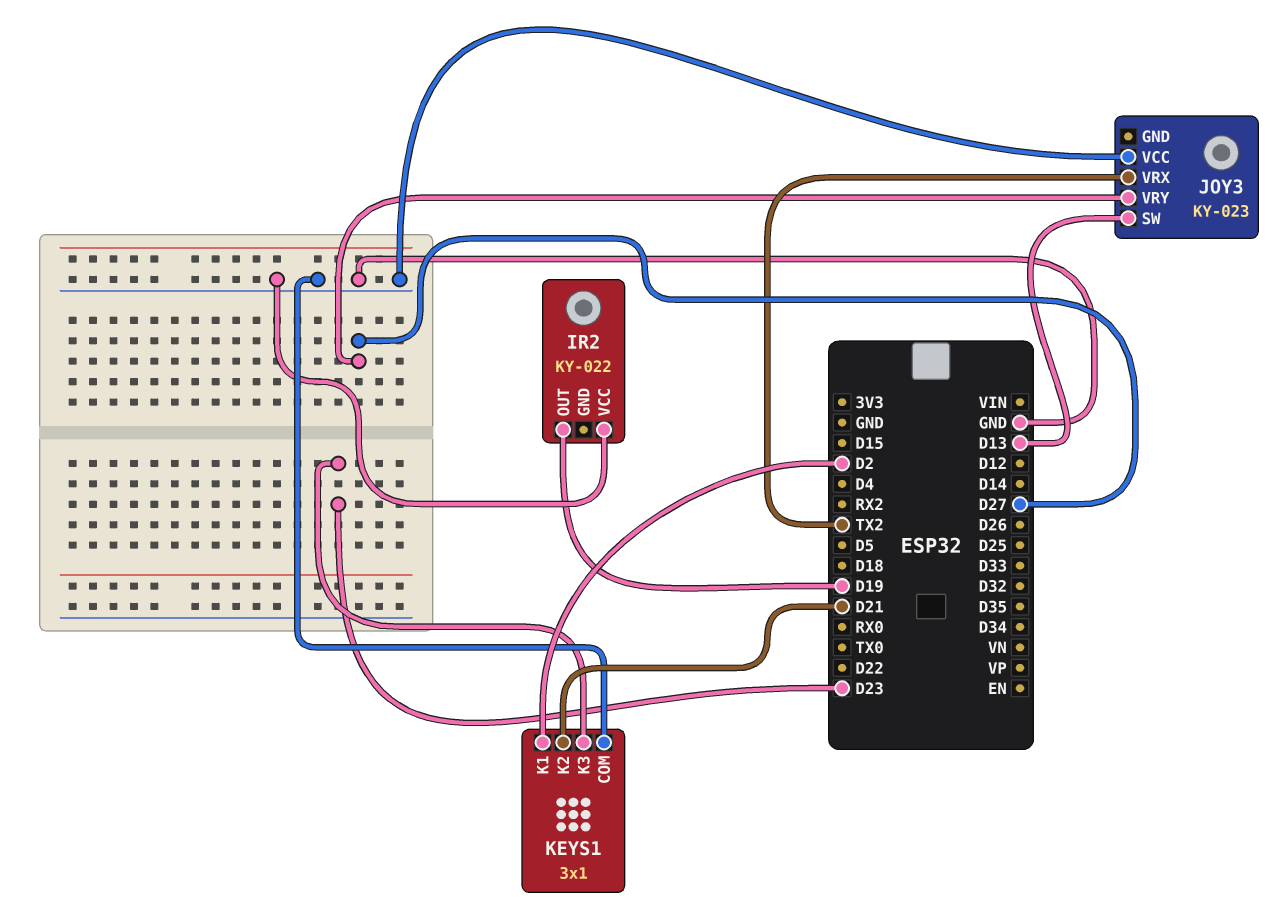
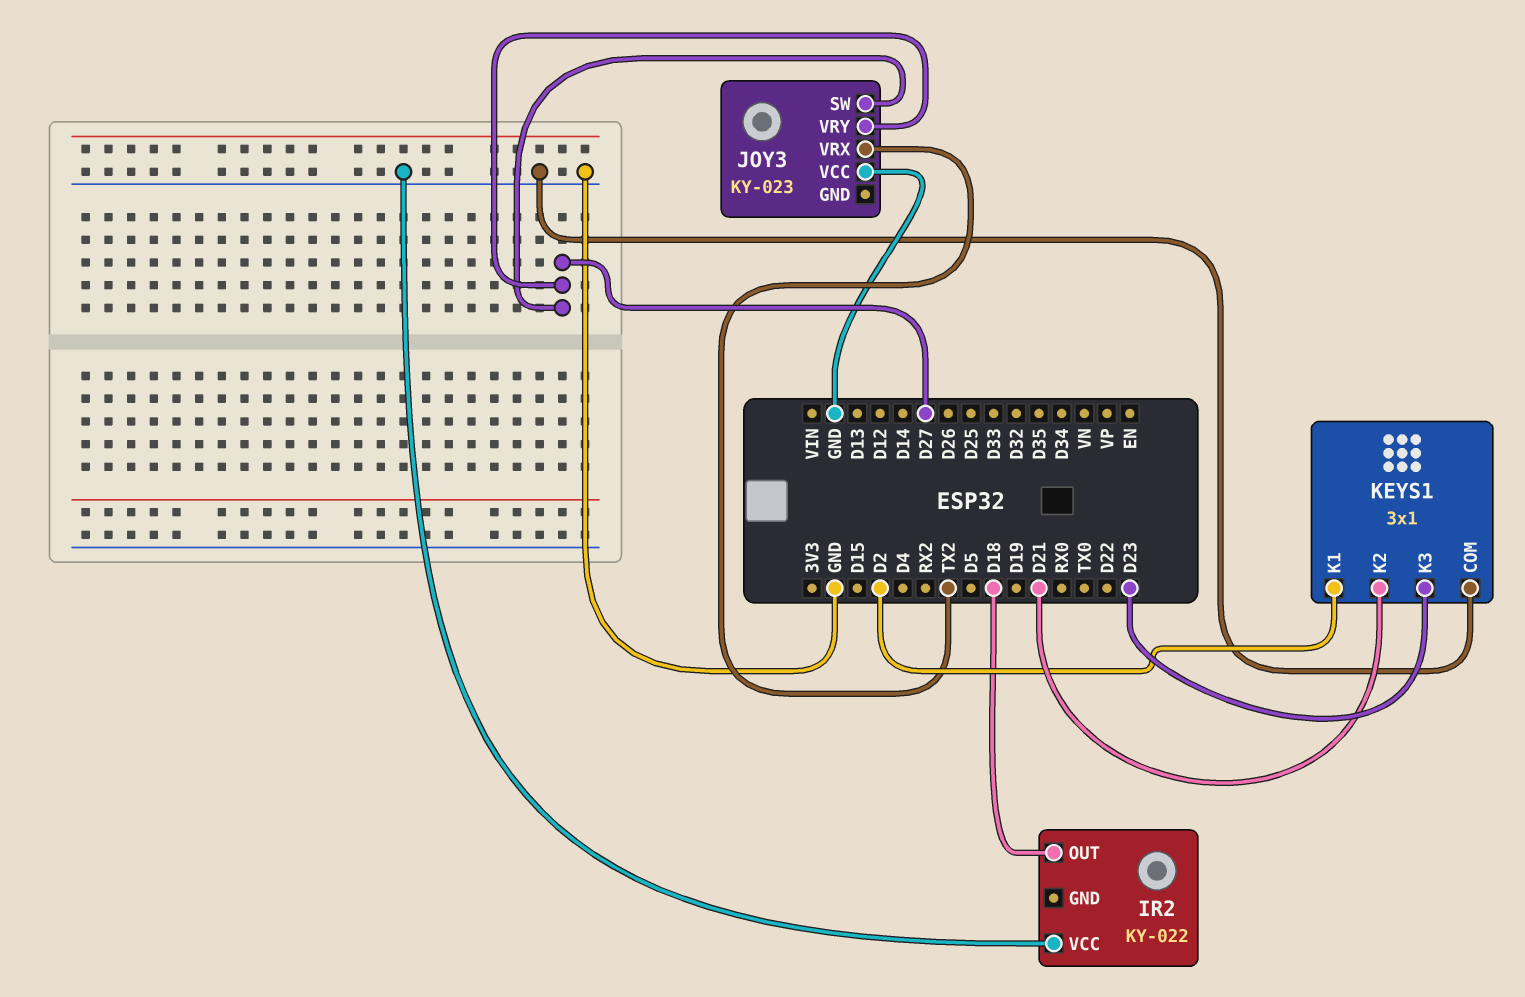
IR2 pin OUT: D19 -> D18
JOY3 pin SW: D13 -> D27

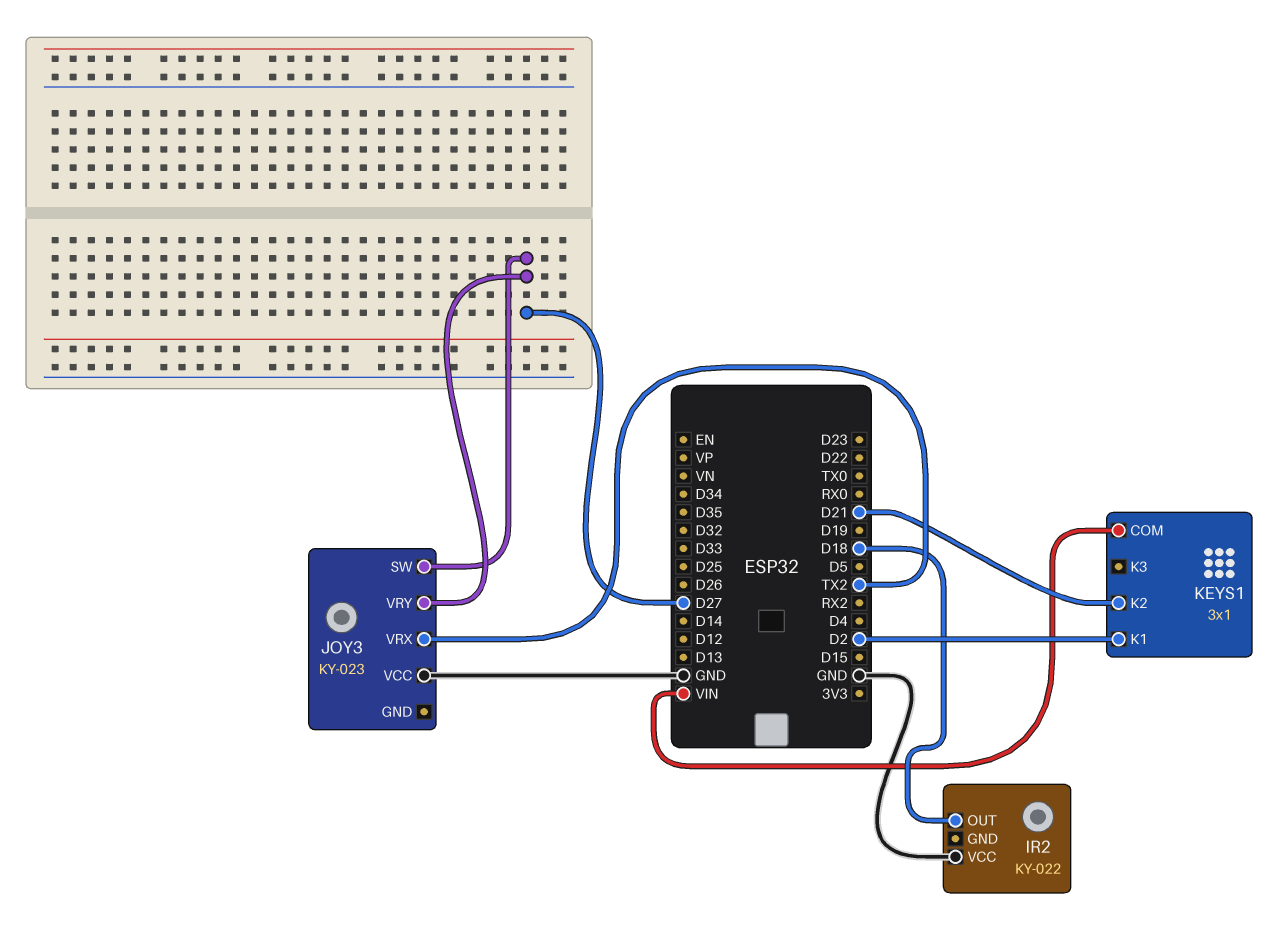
KEYS1 pin COM: GND -> VIN
KEYS1 pin K3: D23 -> none

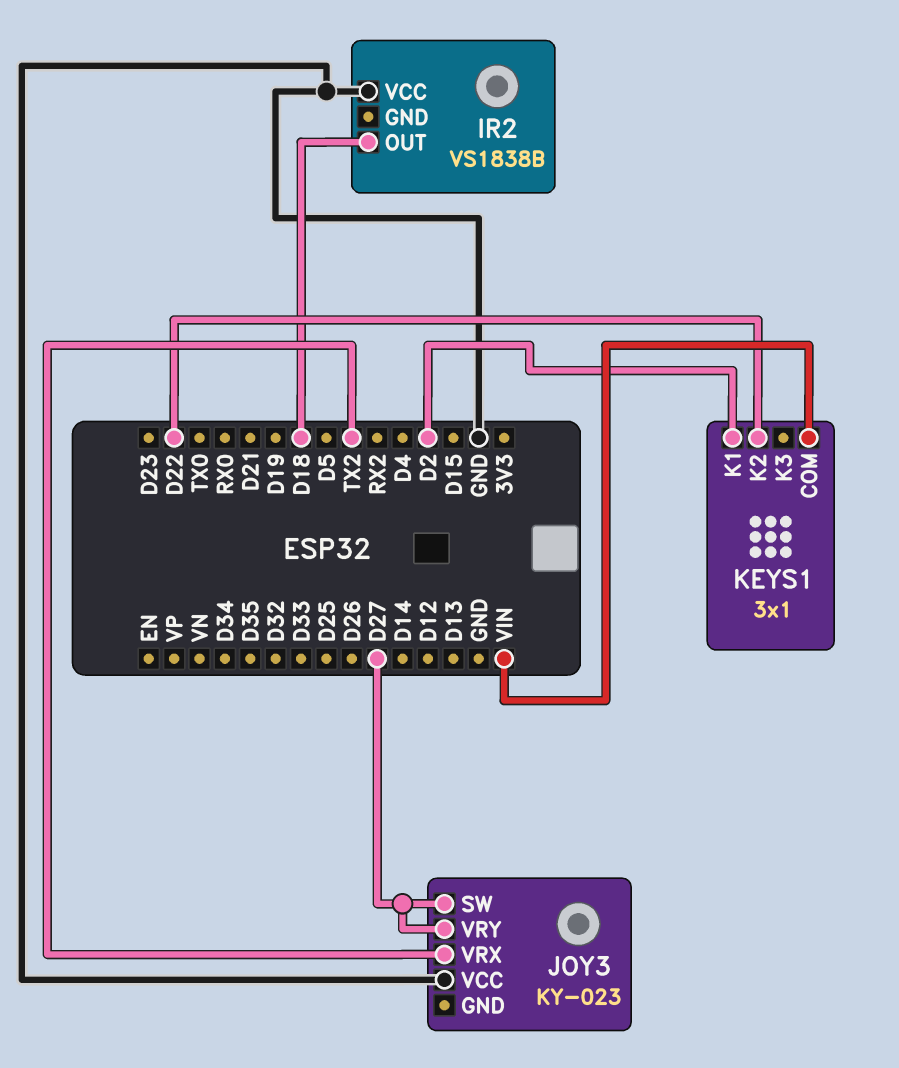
IR2: KY-022 -> VS1838B
KEYS1 pin K2: D21 -> D22

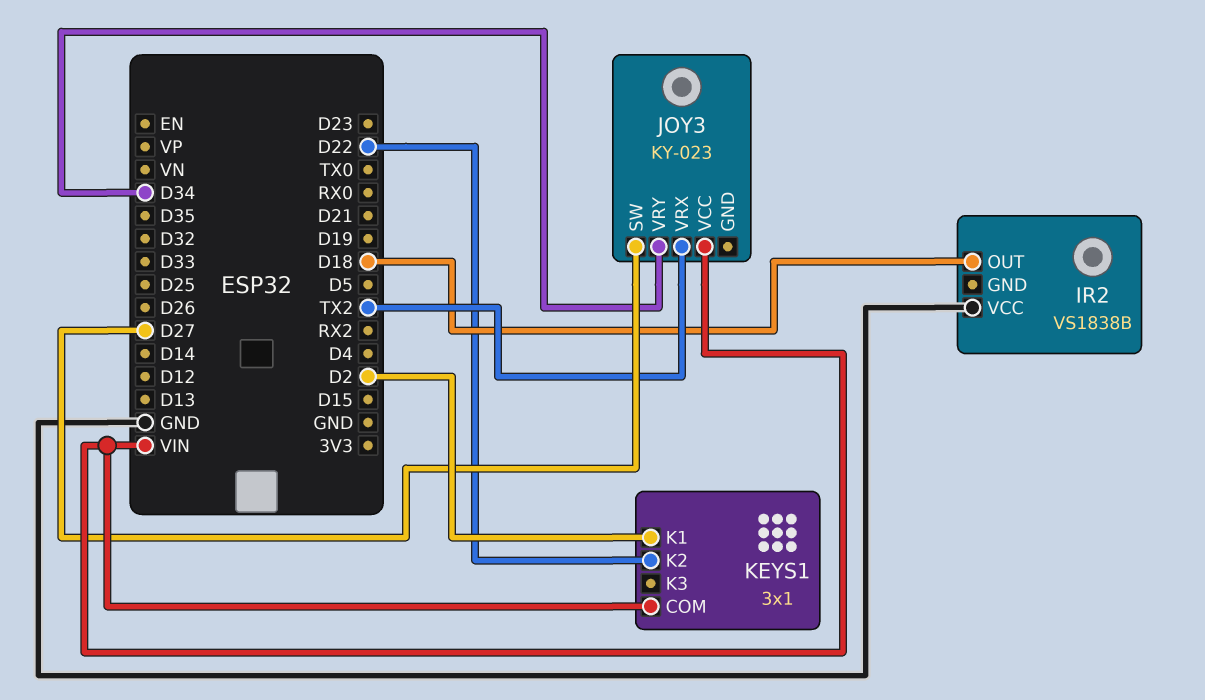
JOY3 pin VCC: GND -> VIN
JOY3 pin VRY: D27 -> D34

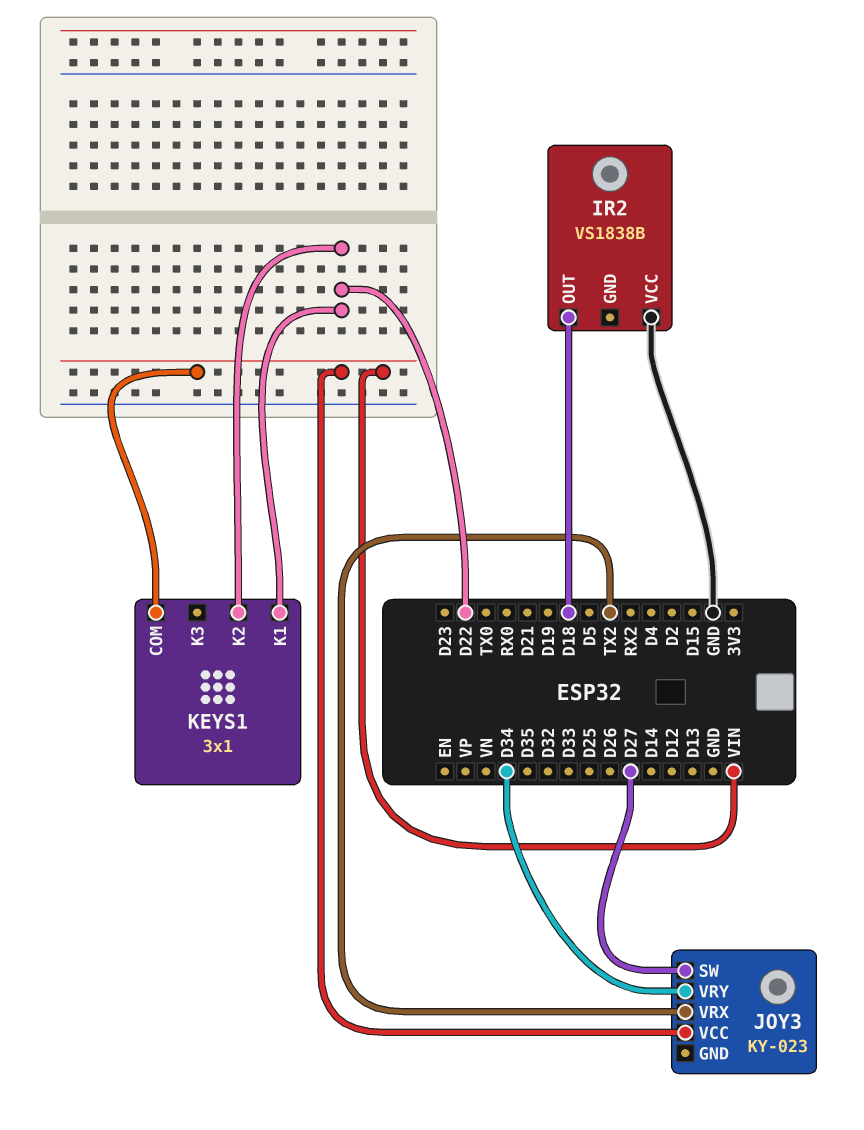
KEYS1 pin K1: D2 -> D22

